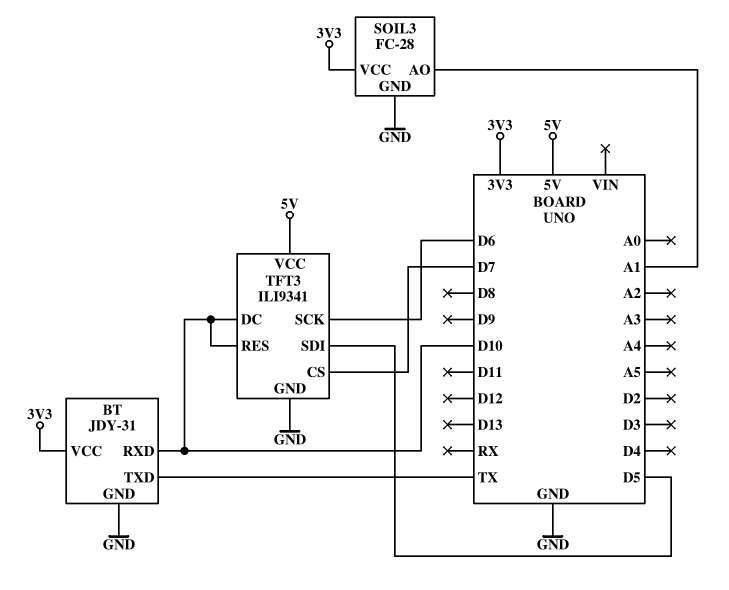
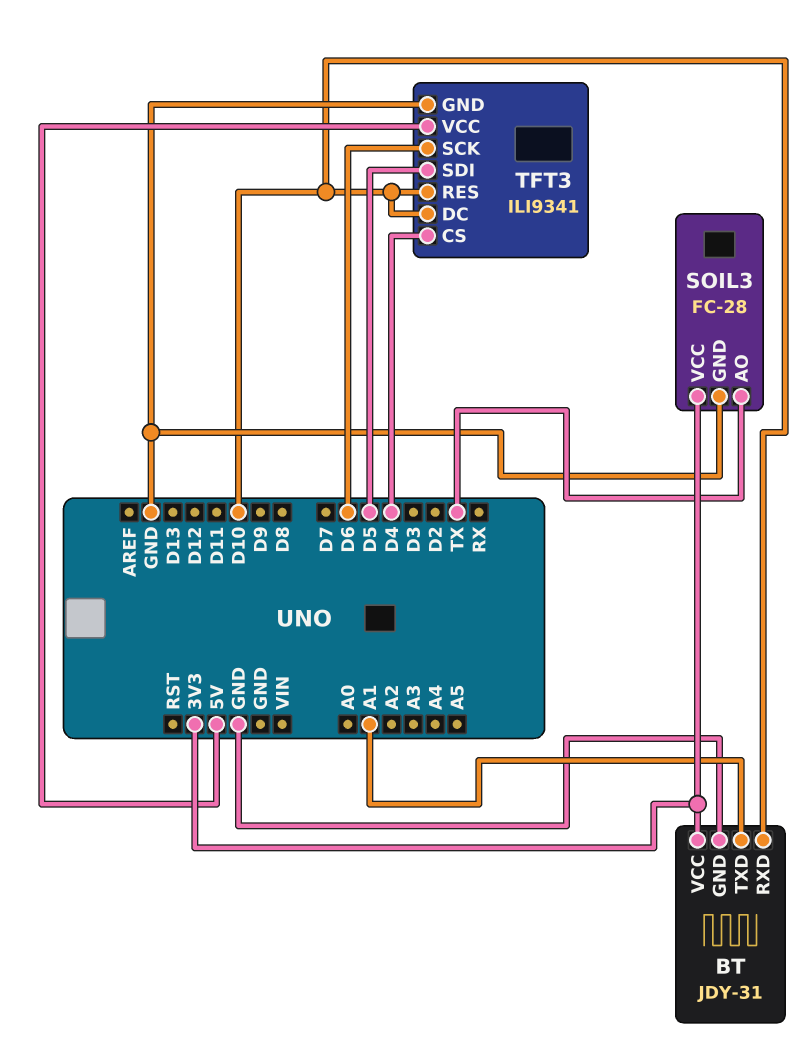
BT pin TXD: TX -> A1
SOIL3 pin AO: A1 -> TX
TFT3 pin CS: D7 -> D4

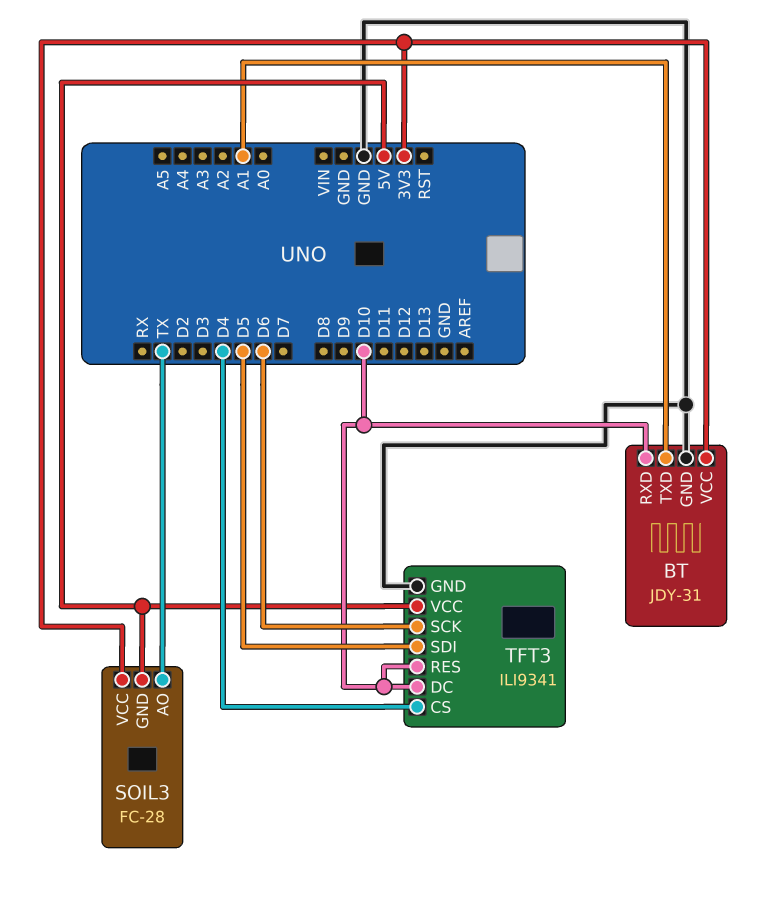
SOIL3 pin GND: GND -> 5V

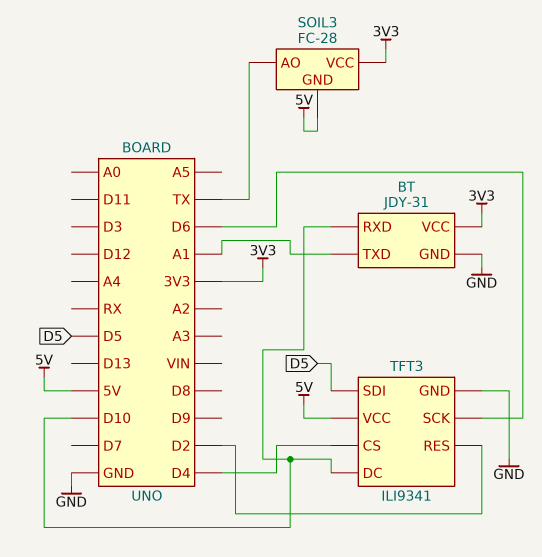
TFT3 pin RES: D10 -> D2

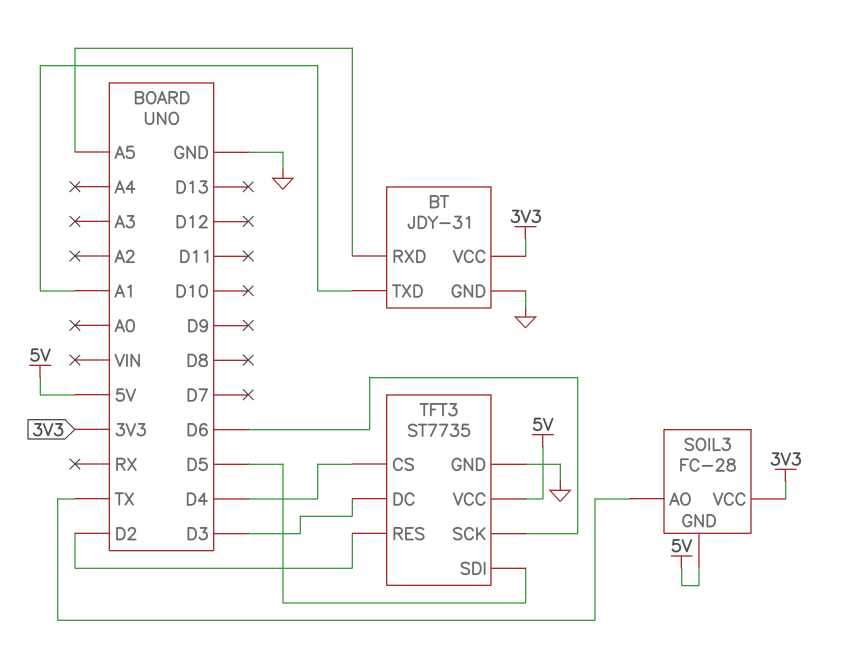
BT pin RXD: D10 -> A5
TFT3: ILI9341 -> ST7735
TFT3 pin DC: D10 -> D3

